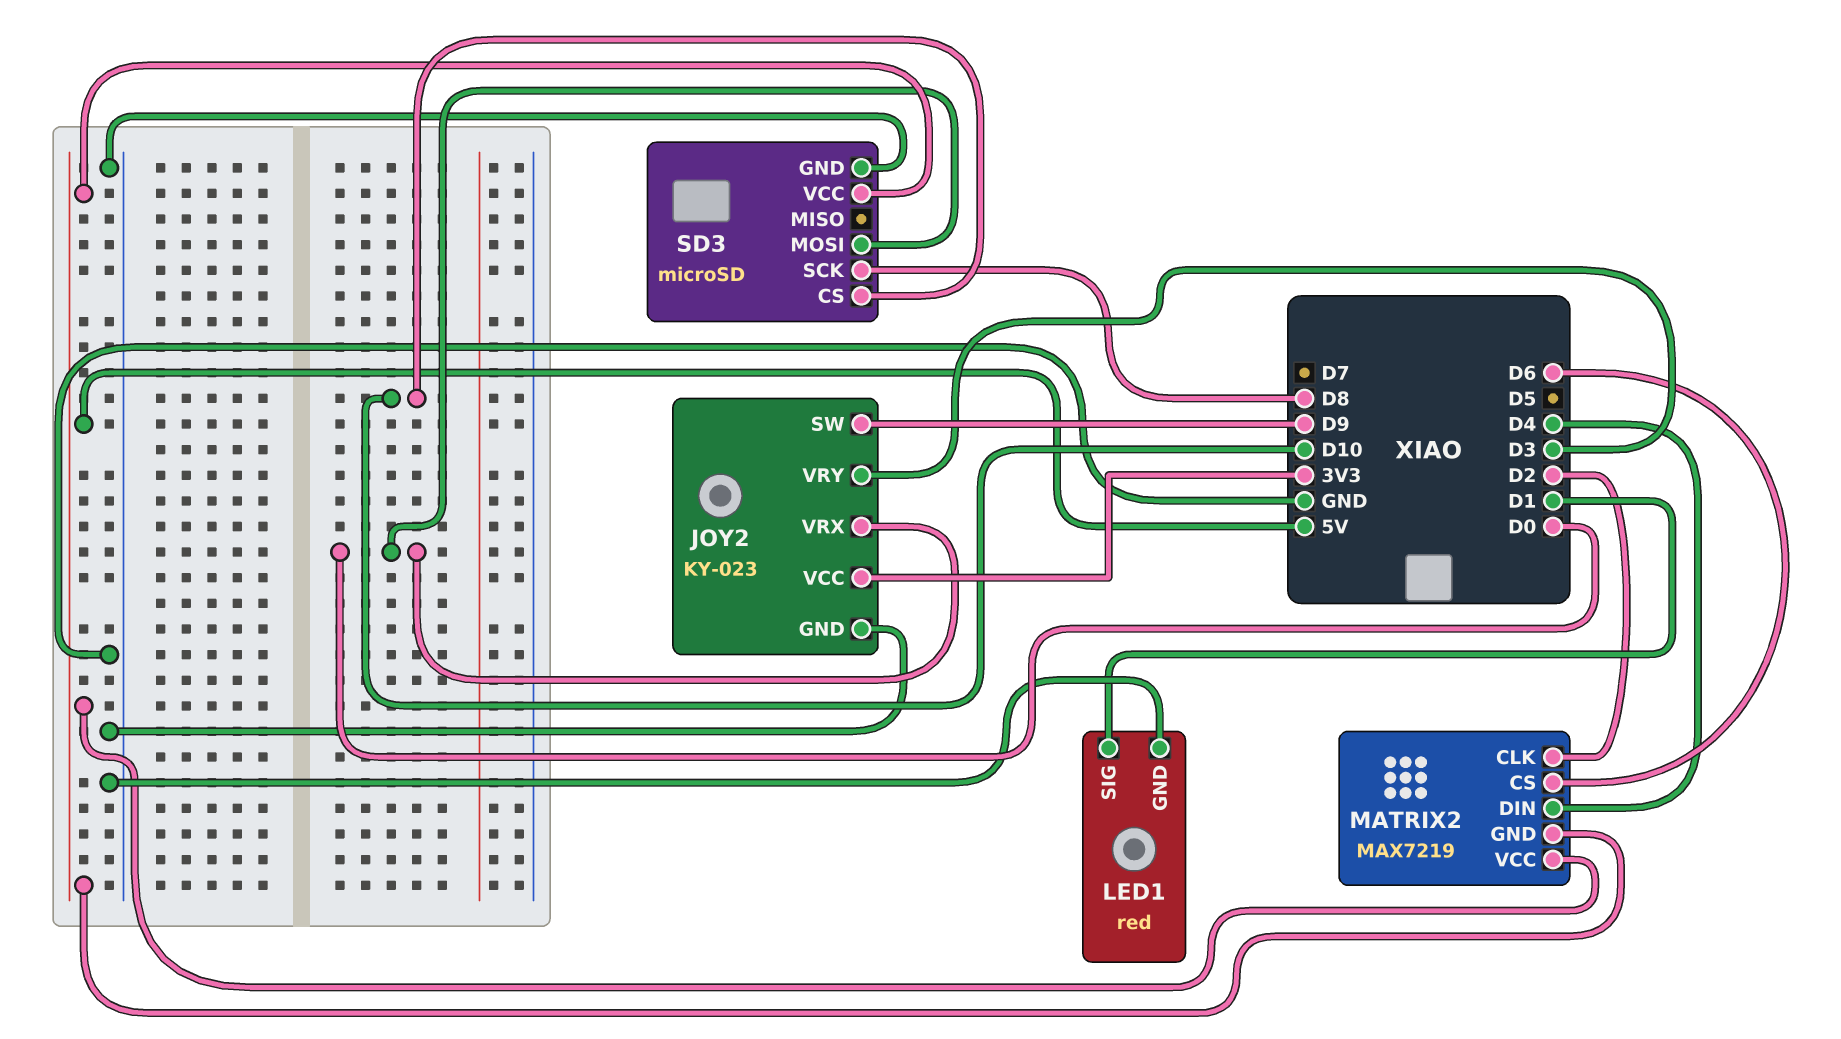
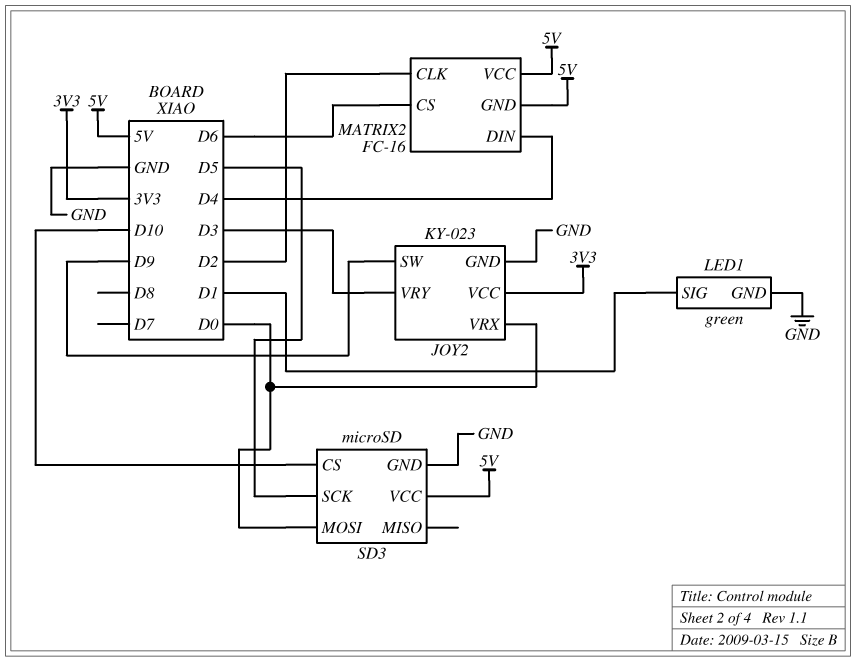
LED1: red -> green
MATRIX2: MAX7219 -> FC-16
SD3 pin SCK: D8 -> D5

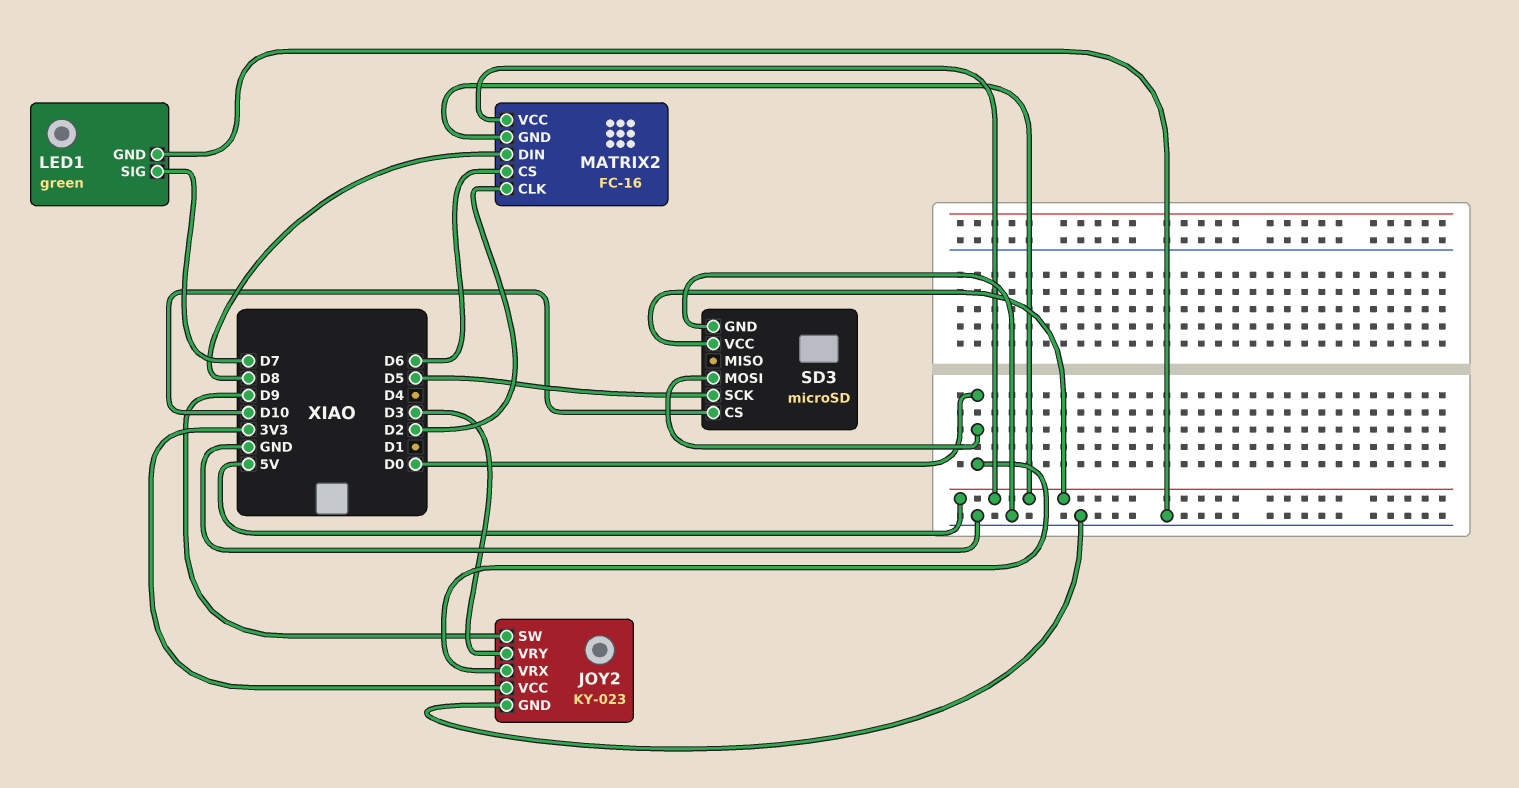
LED1 pin SIG: D1 -> D7
MATRIX2 pin DIN: D4 -> D8

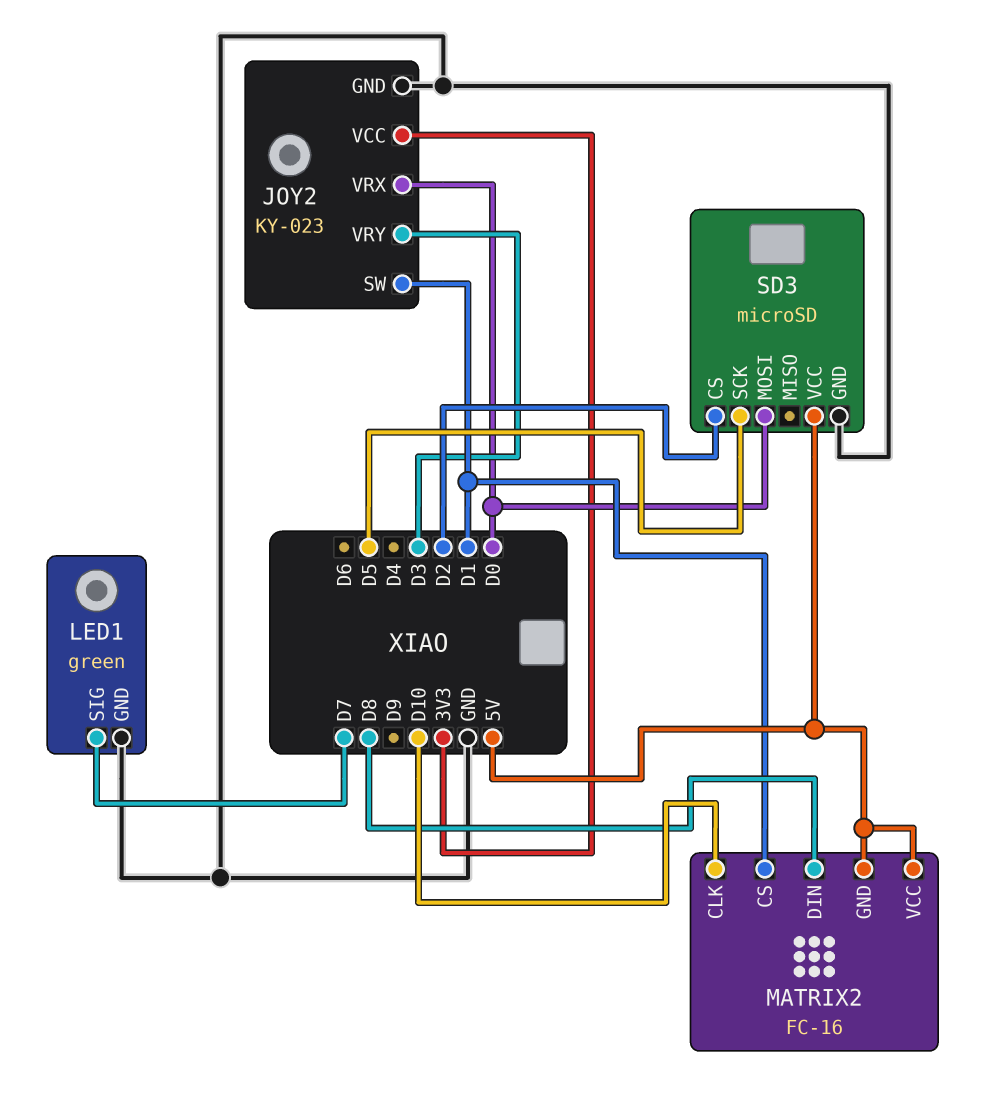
JOY2 pin SW: D9 -> D1
MATRIX2 pin CLK: D2 -> D10
MATRIX2 pin CS: D6 -> D1
SD3 pin CS: D10 -> D2

